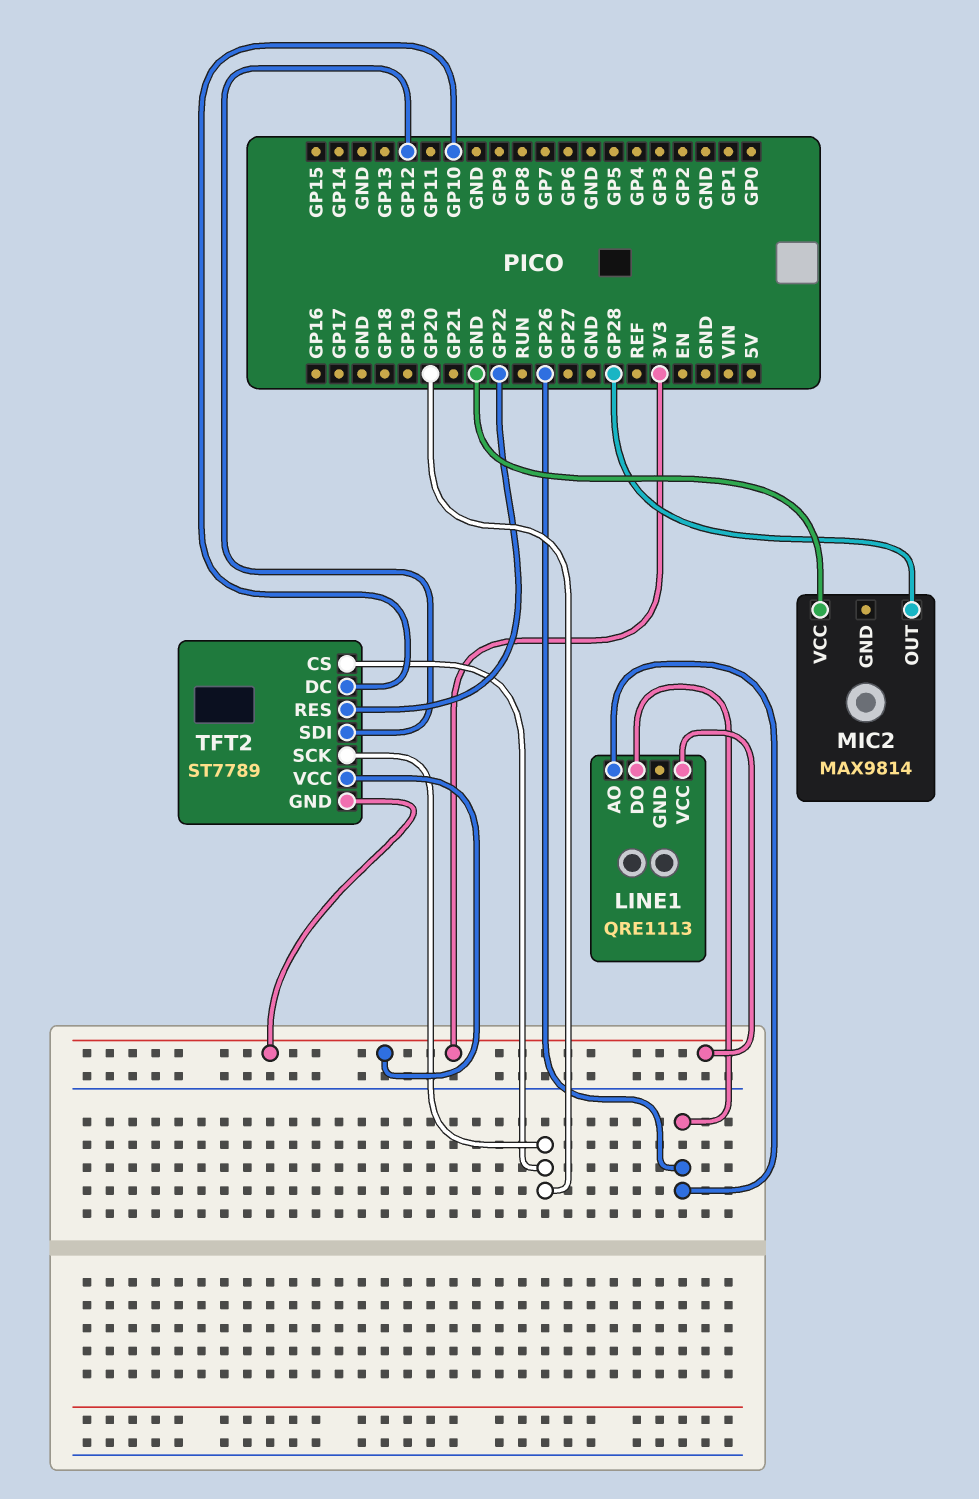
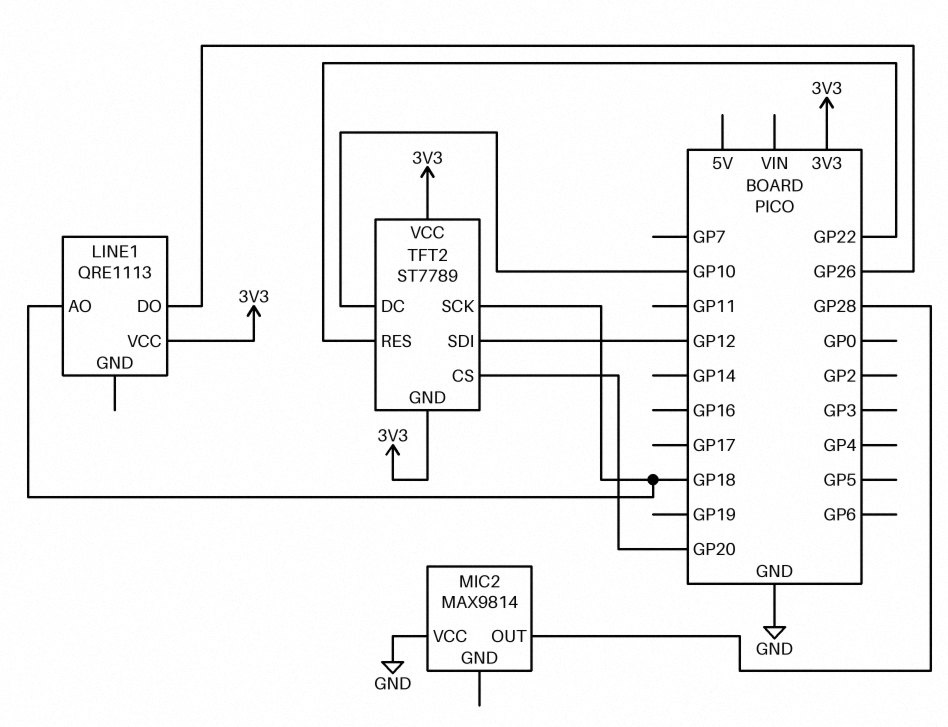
LINE1 pin AO: GP26 -> GP18
TFT2 pin SCK: GP20 -> GP18

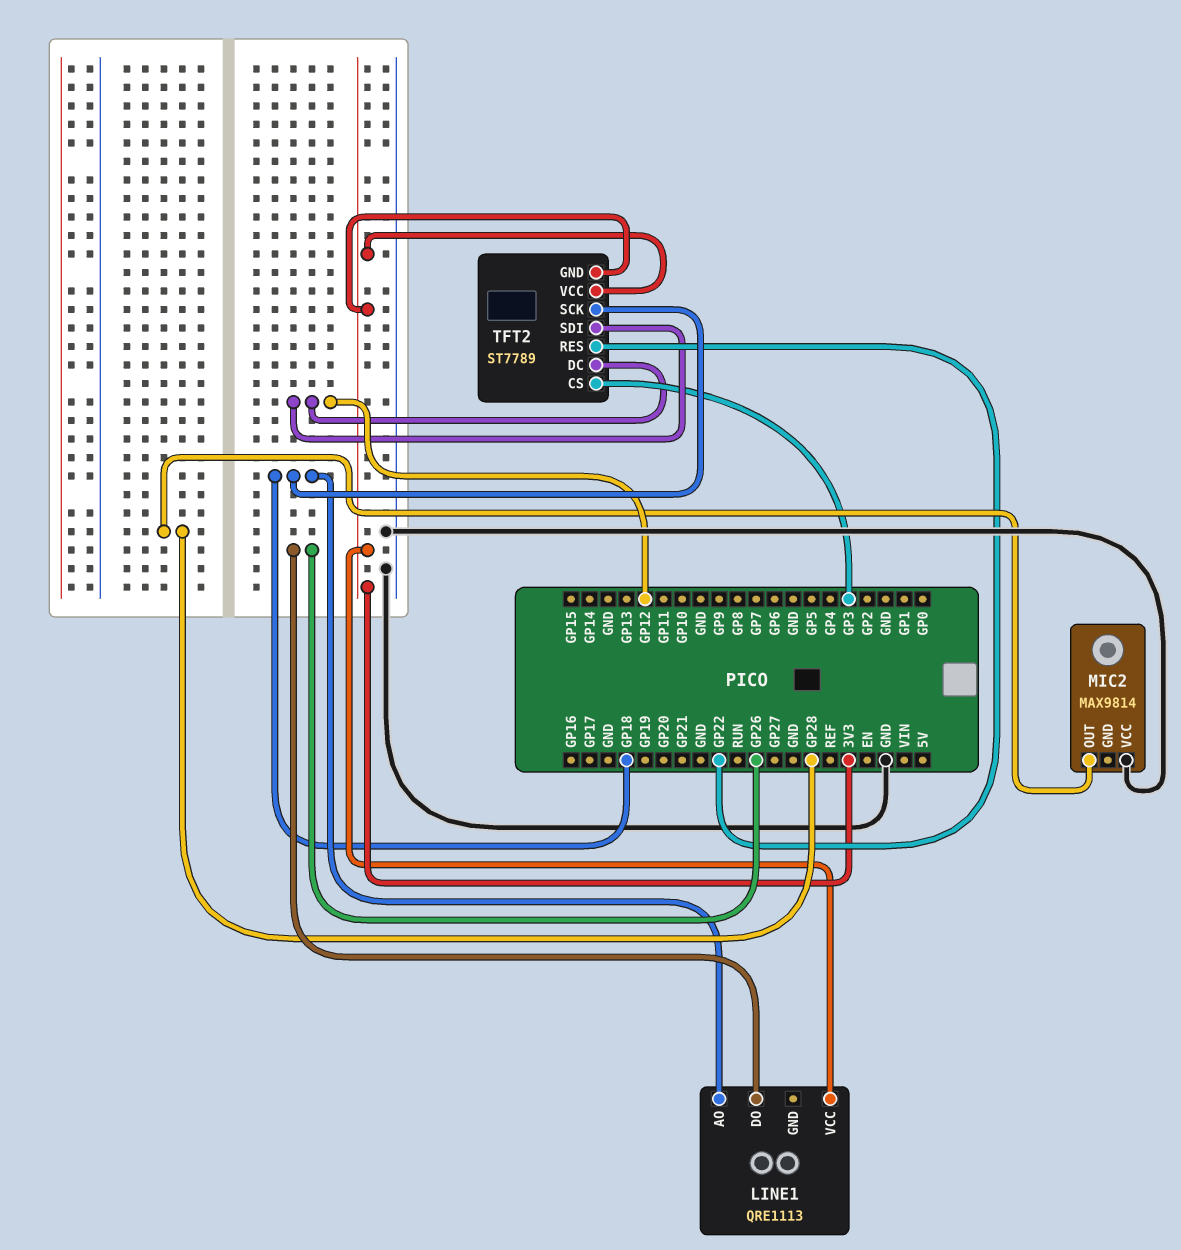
TFT2 pin CS: GP20 -> GP3
TFT2 pin DC: GP10 -> GP12

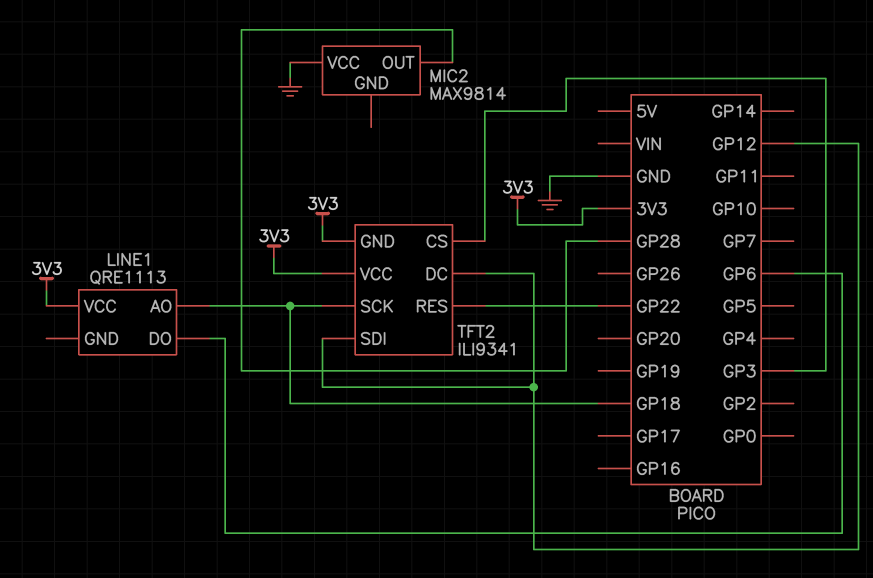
LINE1 pin DO: GP26 -> GP6
TFT2: ST7789 -> ILI9341

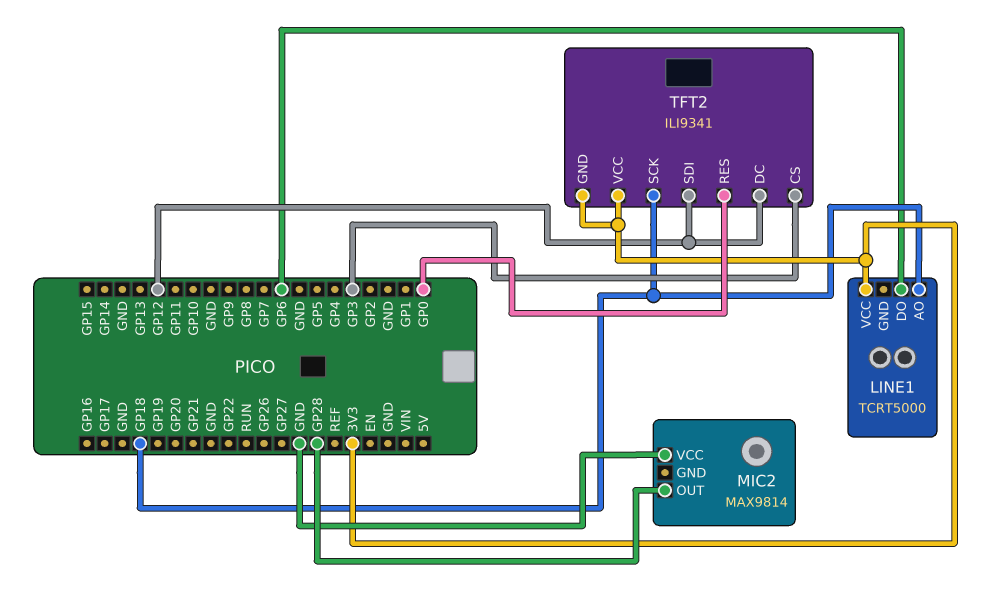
LINE1: QRE1113 -> TCRT5000
TFT2 pin RES: GP22 -> GP0

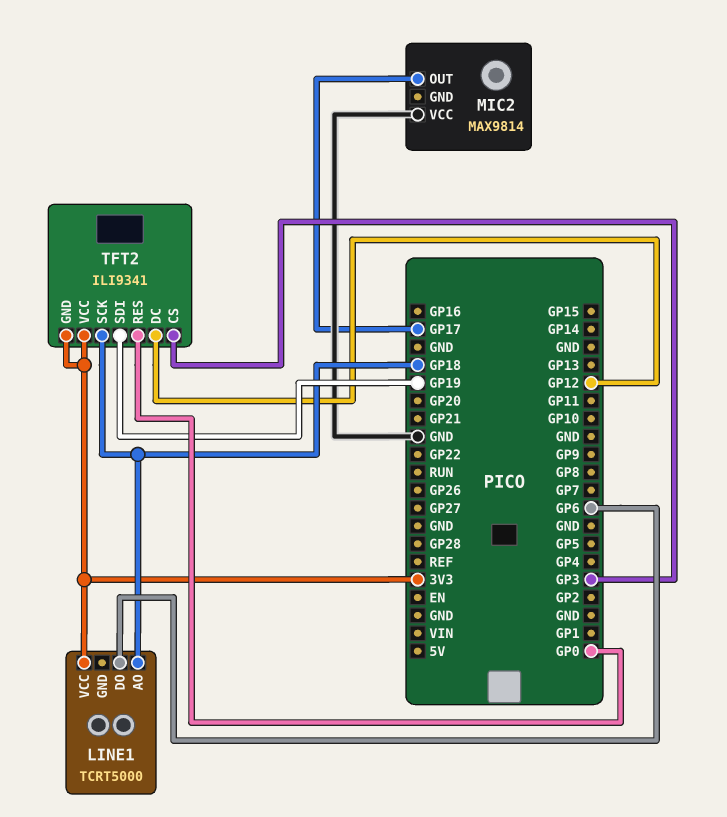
MIC2 pin OUT: GP28 -> GP17
TFT2 pin SDI: GP12 -> GP19

